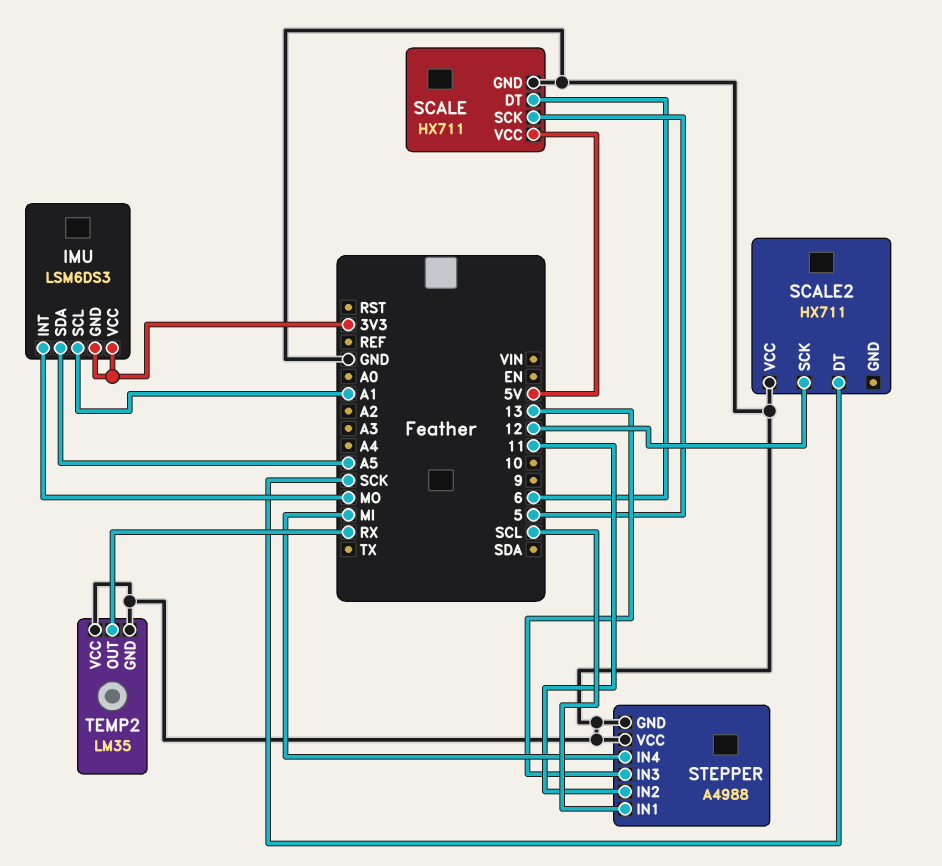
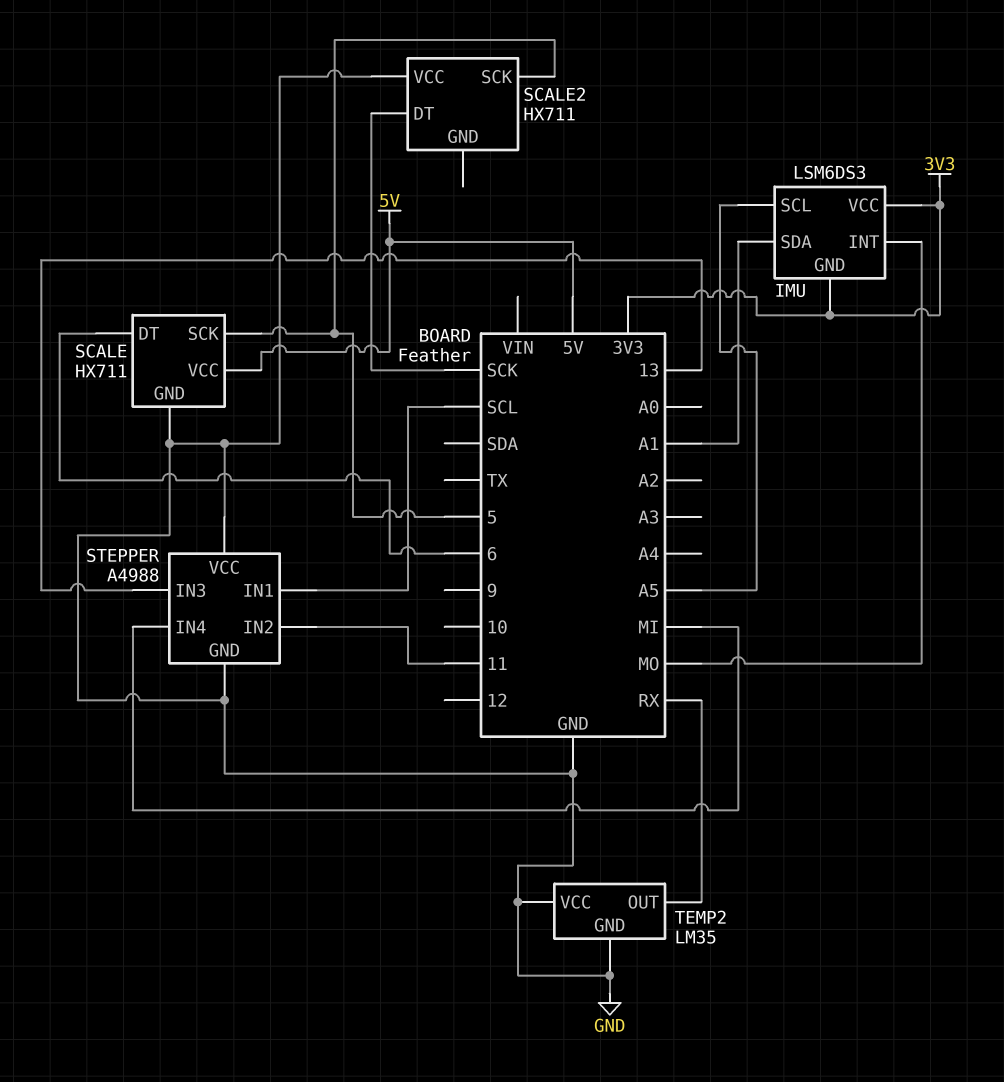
IMU pin SCL: A1 -> A5
IMU pin SDA: A5 -> A1
SCALE2 pin SCK: 12 -> 5

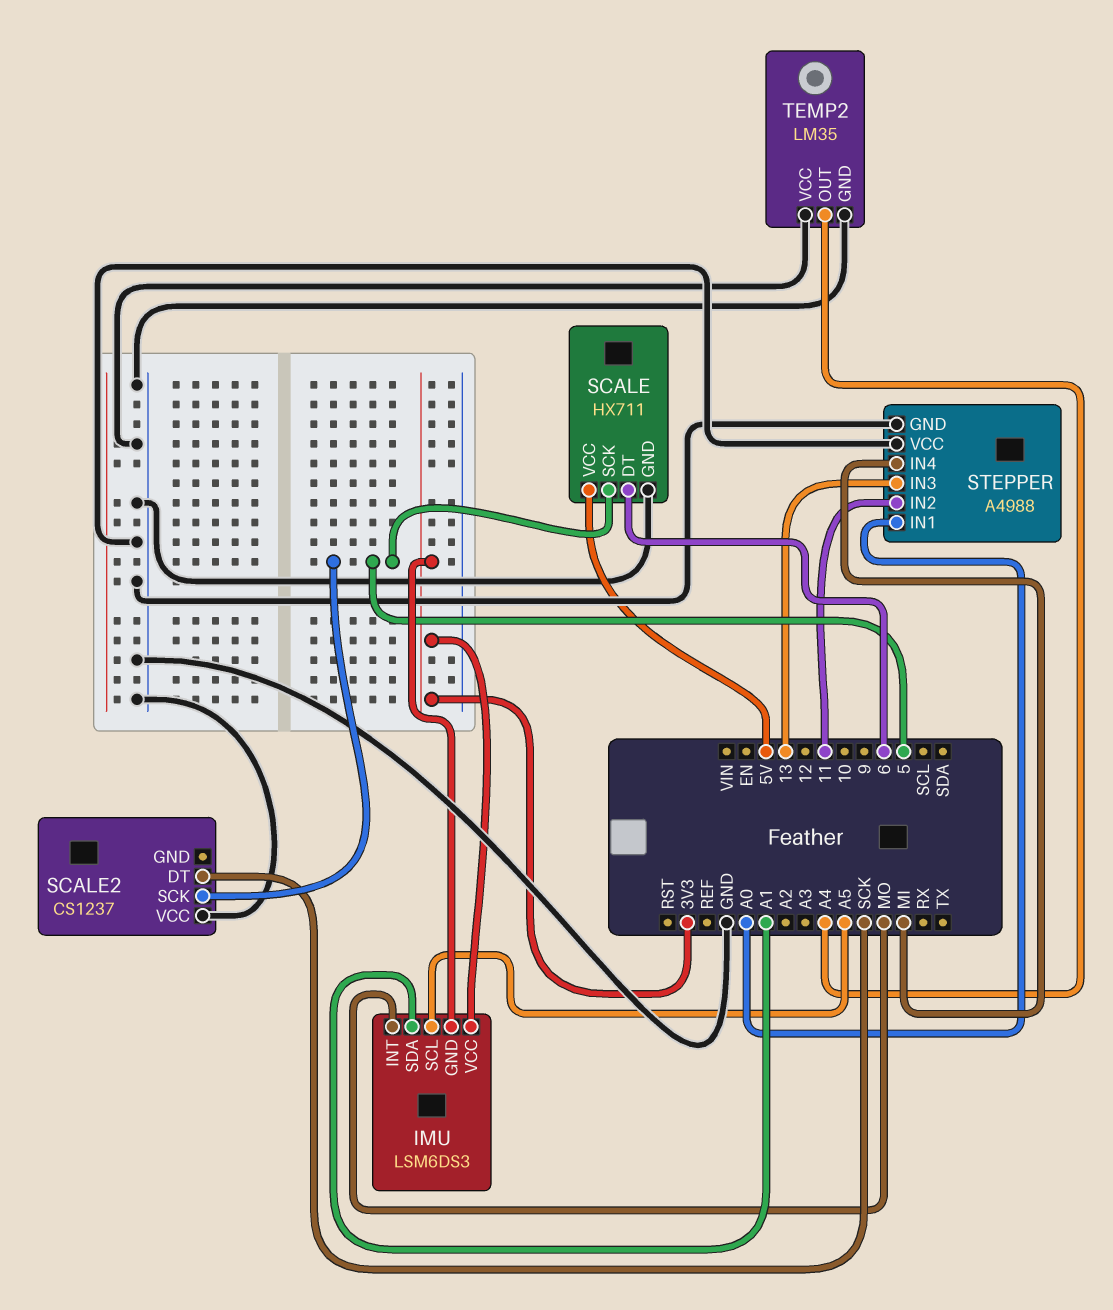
SCALE2: HX711 -> CS1237
STEPPER pin IN1: SCL -> A0
TEMP2 pin OUT: RX -> A4

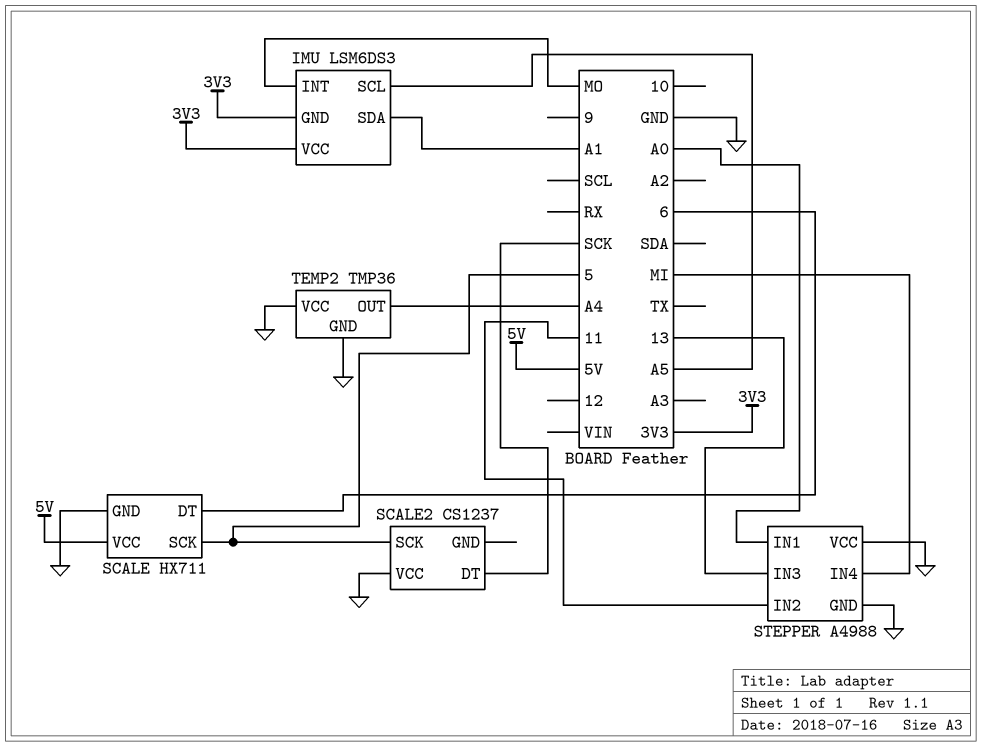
TEMP2: LM35 -> TMP36

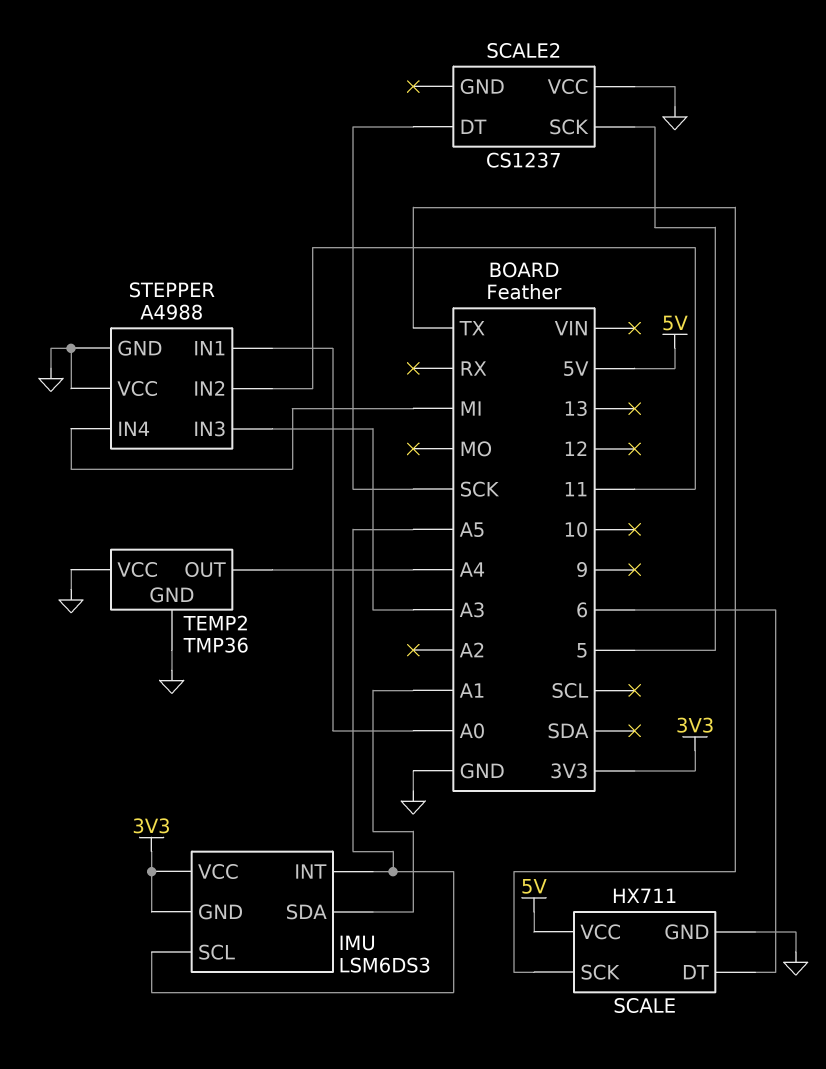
IMU pin INT: MO -> A5
SCALE pin SCK: 5 -> TX
STEPPER pin IN3: 13 -> A3

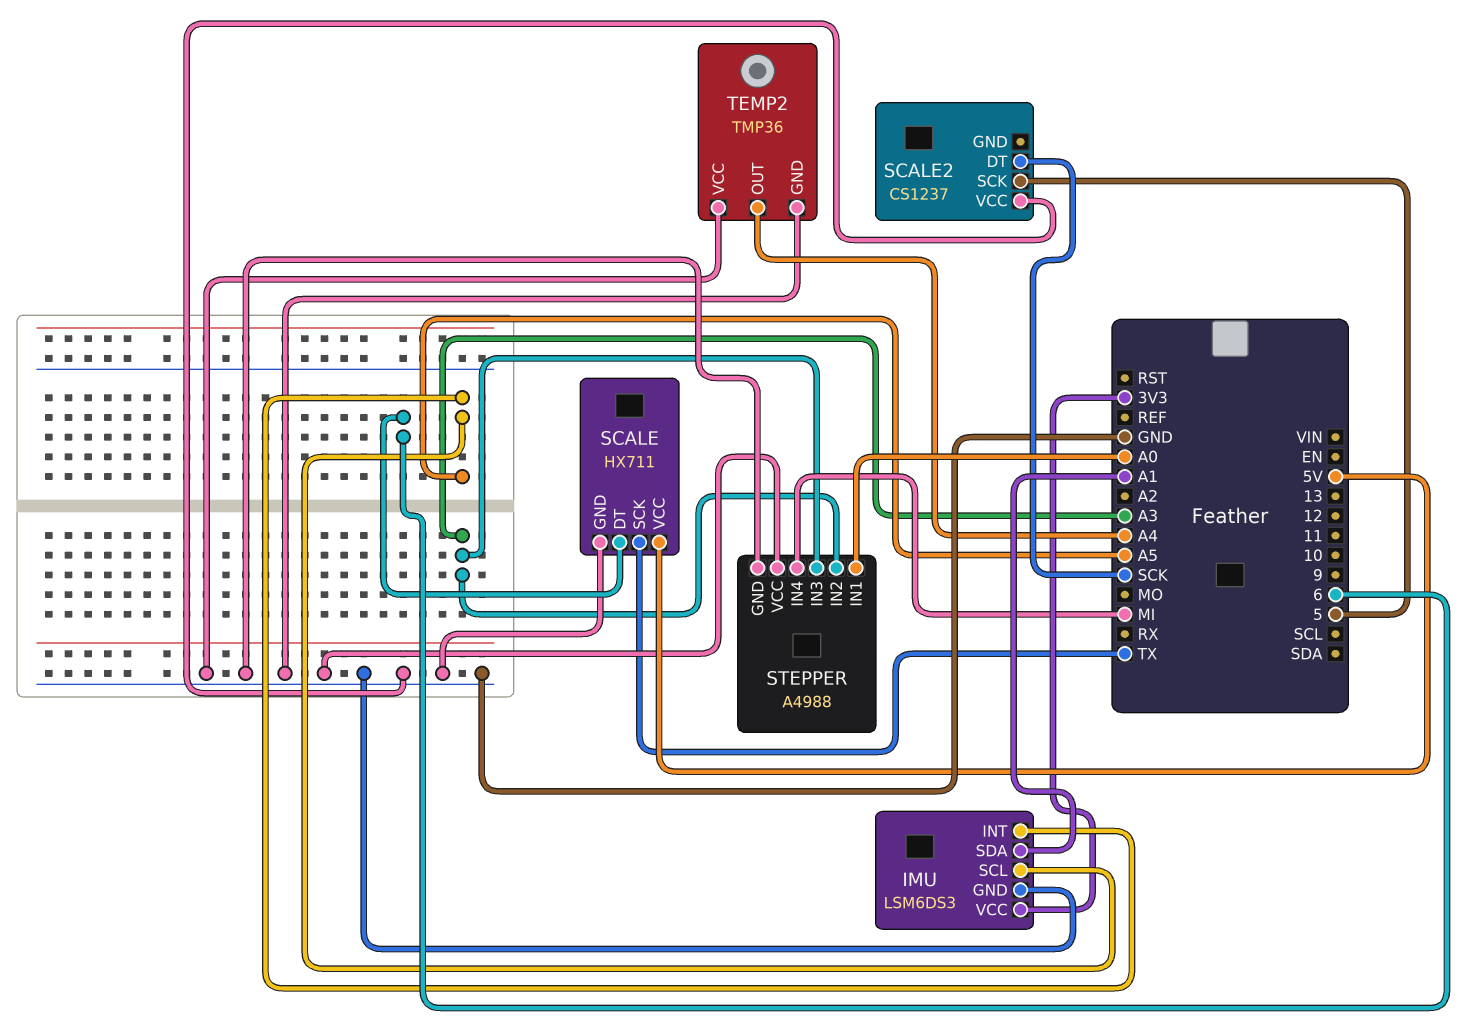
IMU pin GND: 3V3 -> GND
STEPPER pin IN2: 11 -> A3

